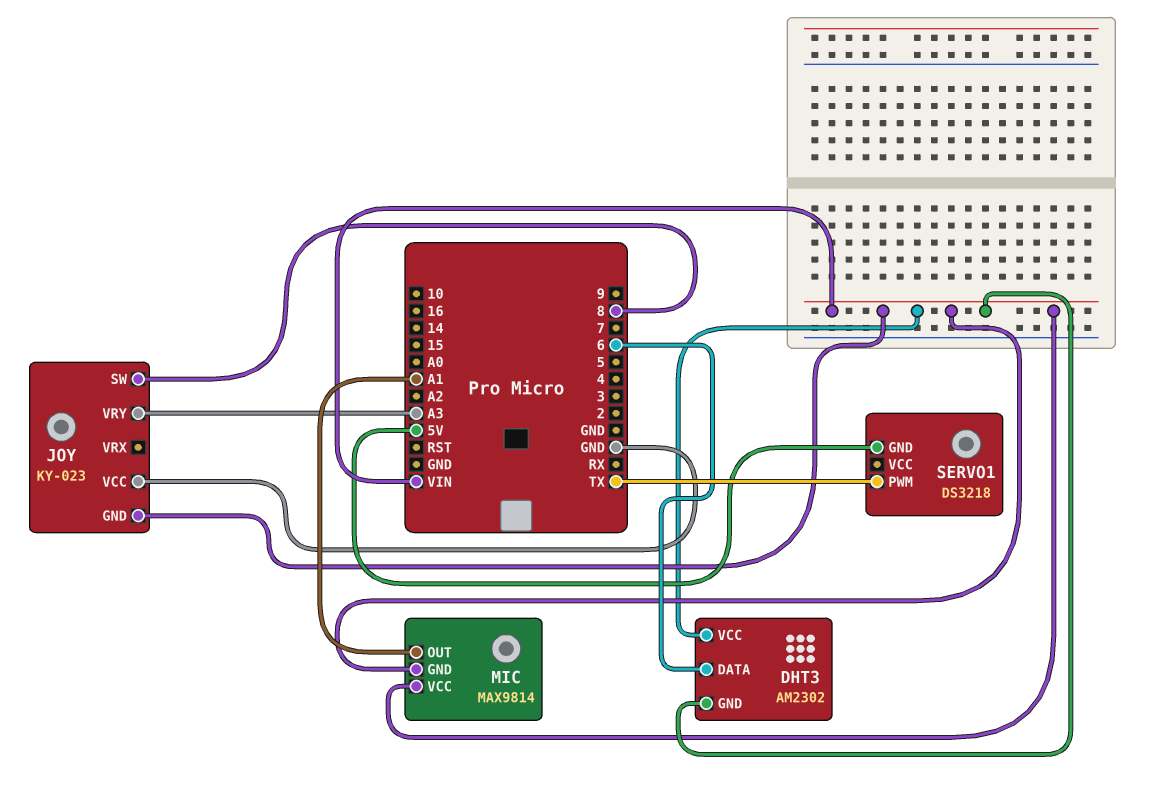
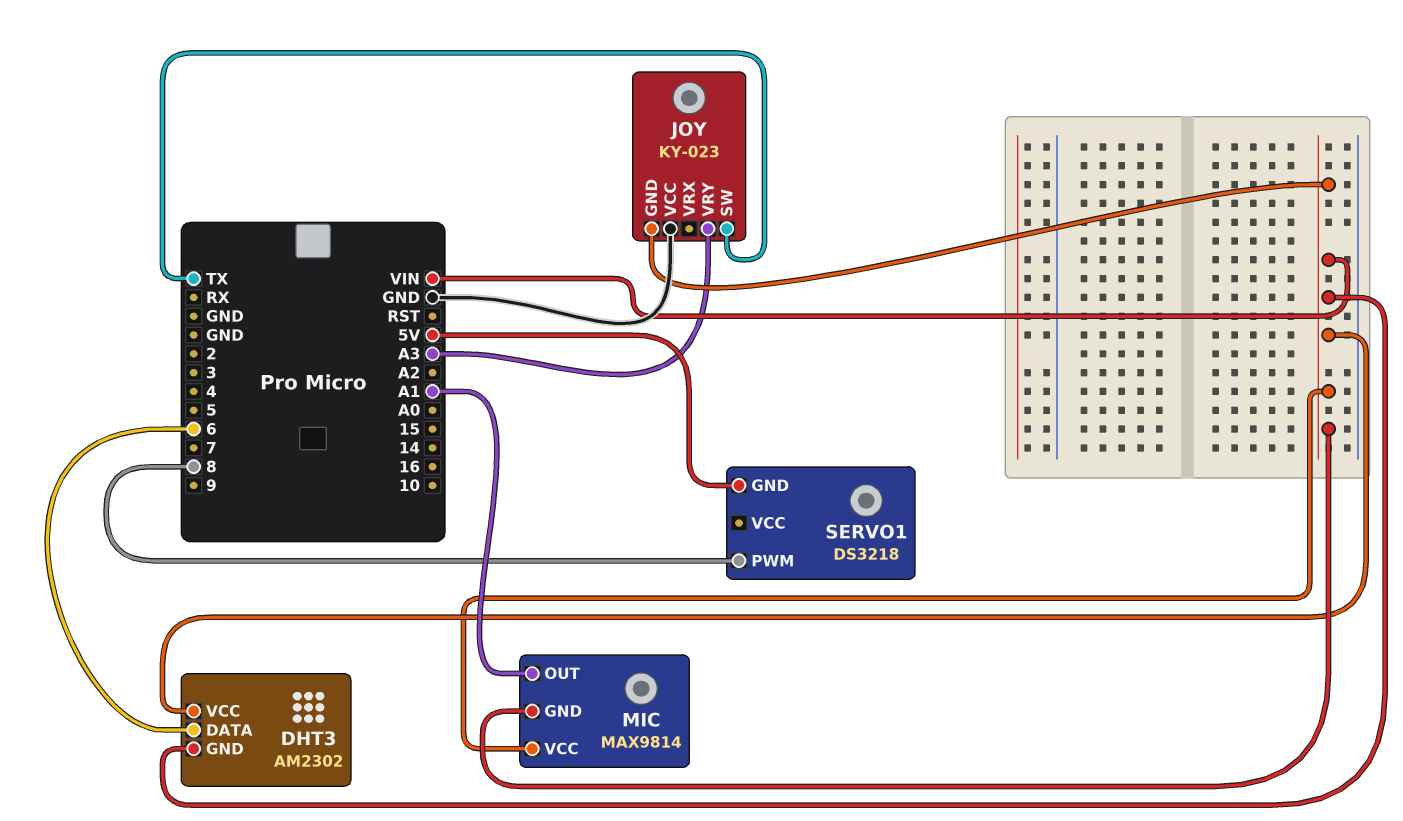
JOY pin SW: 8 -> TX
SERVO1 pin PWM: TX -> 8

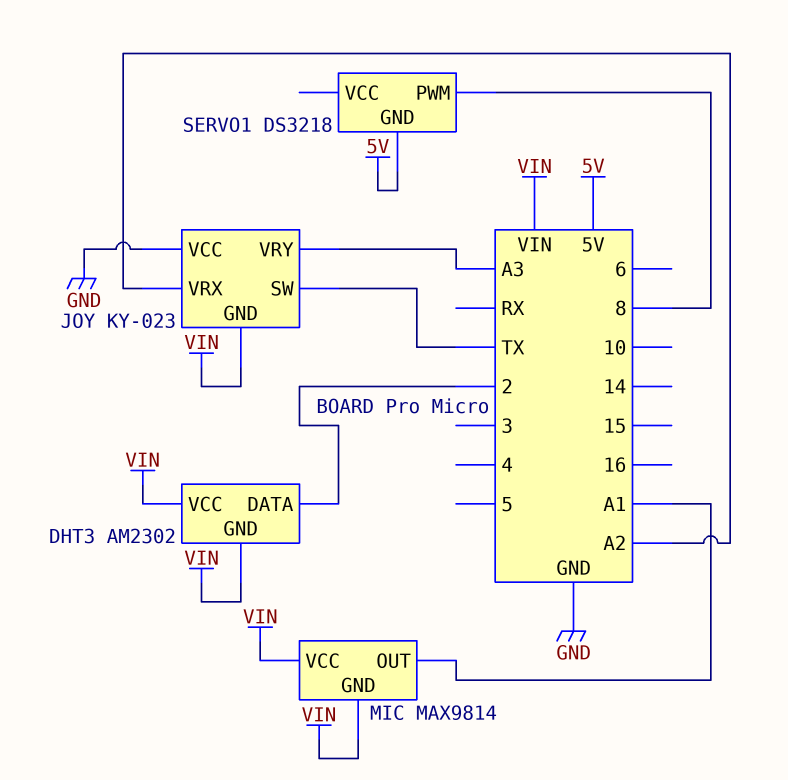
DHT3 pin DATA: 6 -> 2
JOY pin VRX: none -> A2

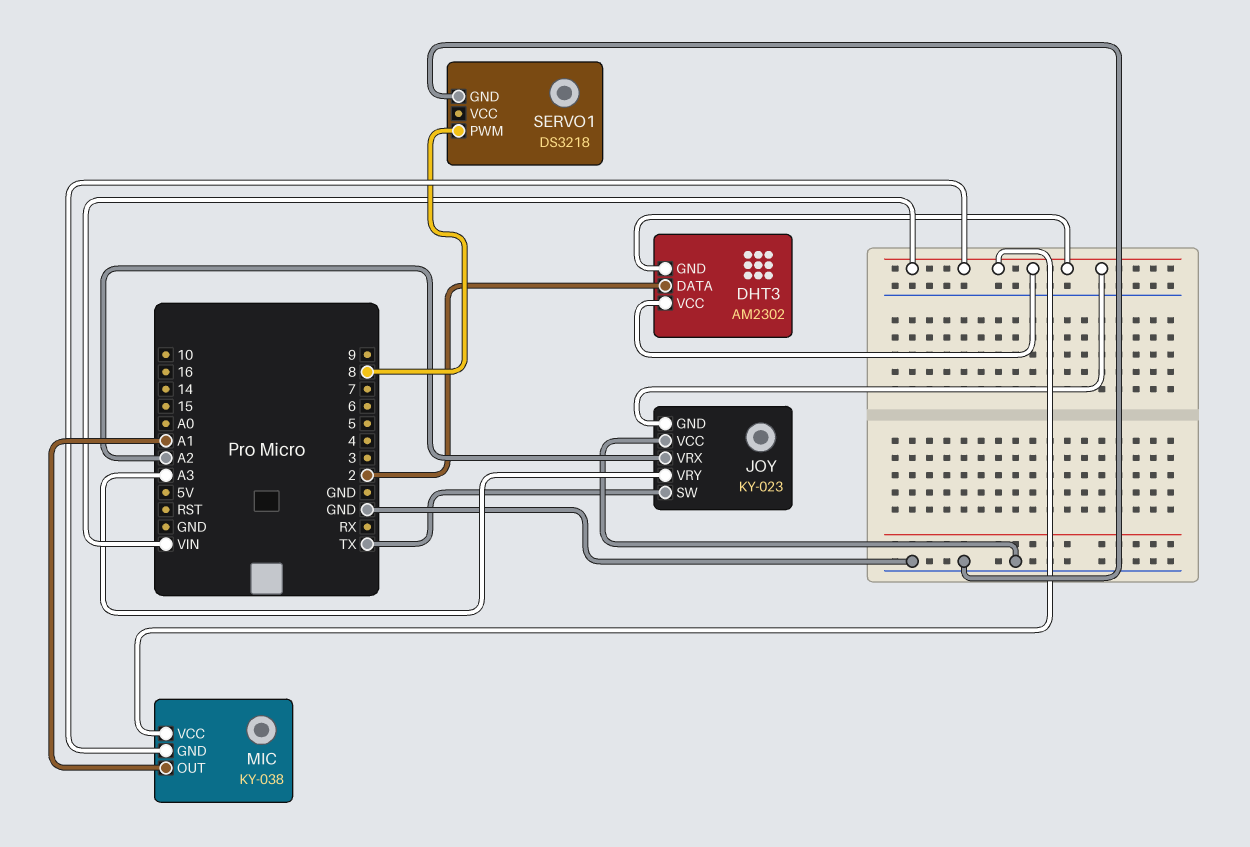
MIC: MAX9814 -> KY-038
SERVO1 pin GND: 5V -> GND

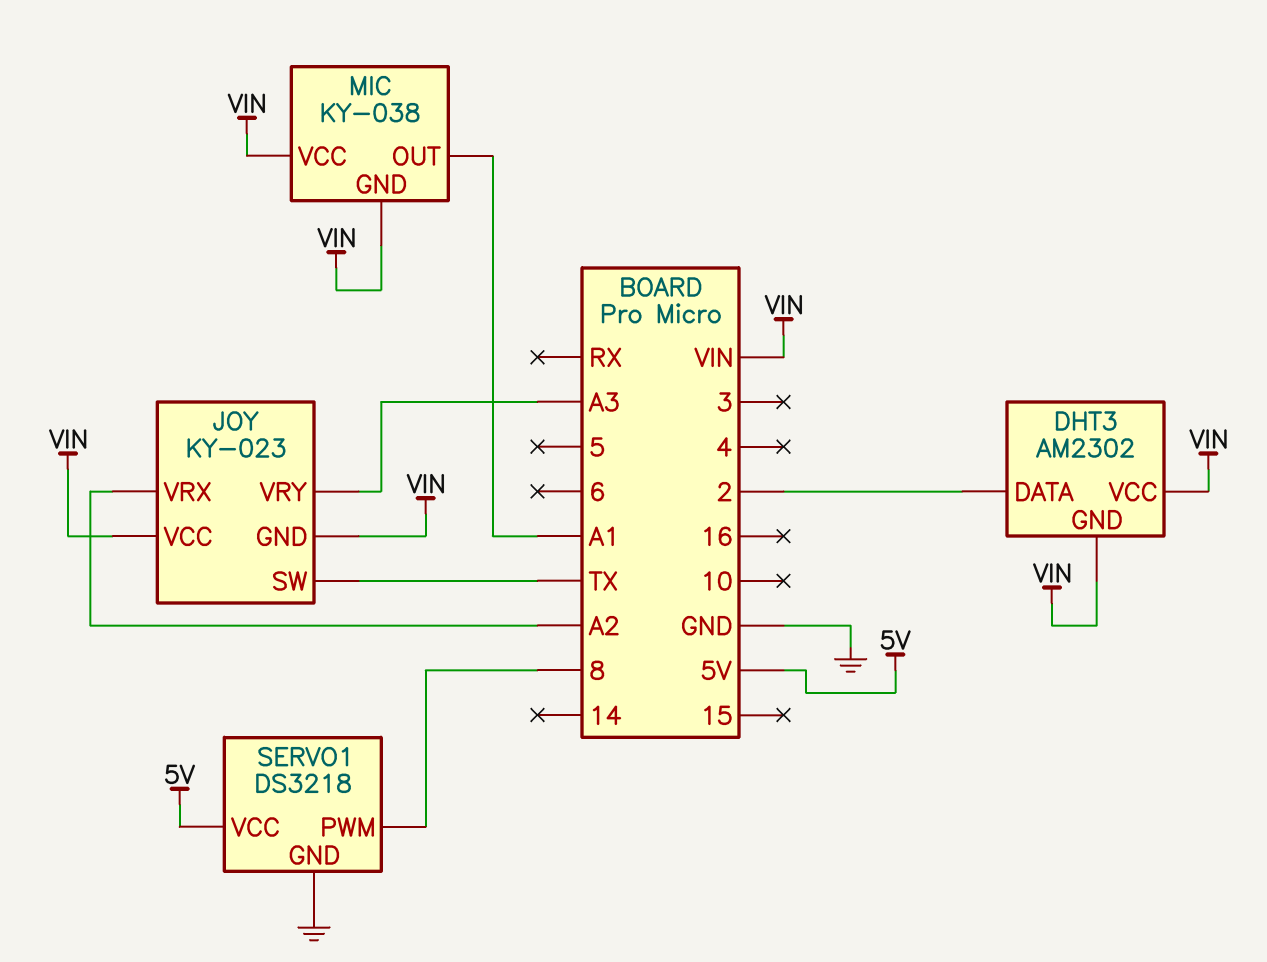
JOY pin VCC: GND -> VIN
SERVO1 pin VCC: none -> 5V

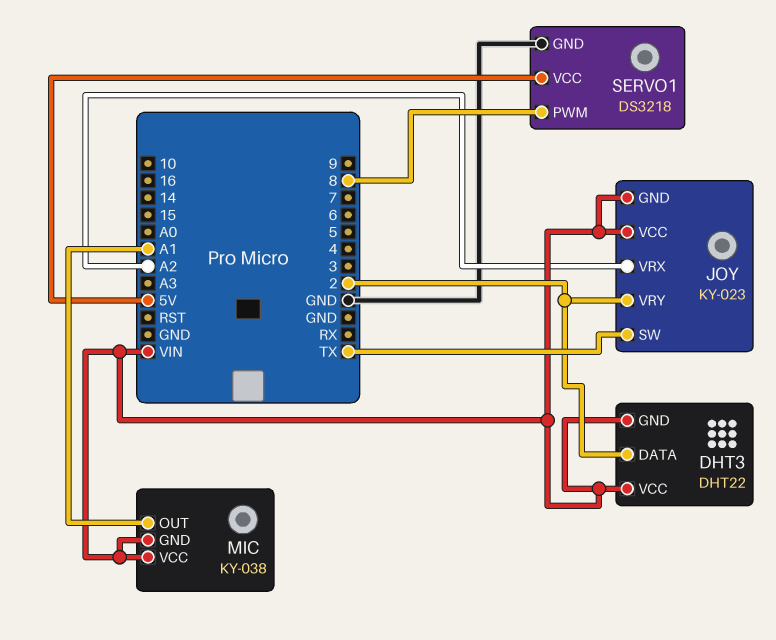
DHT3: AM2302 -> DHT22
JOY pin VRY: A3 -> 2

